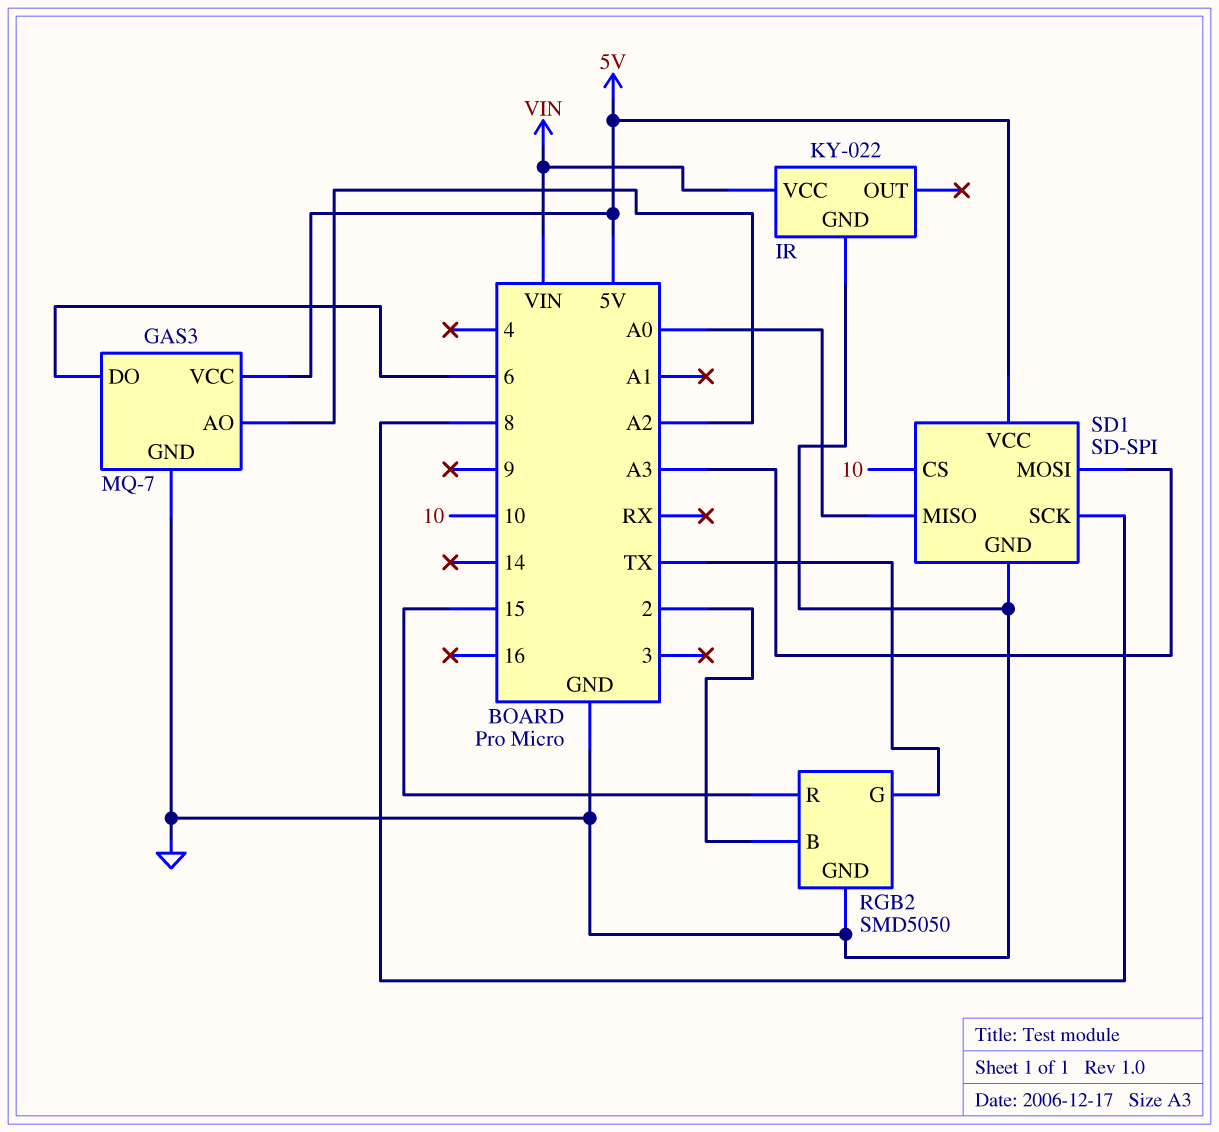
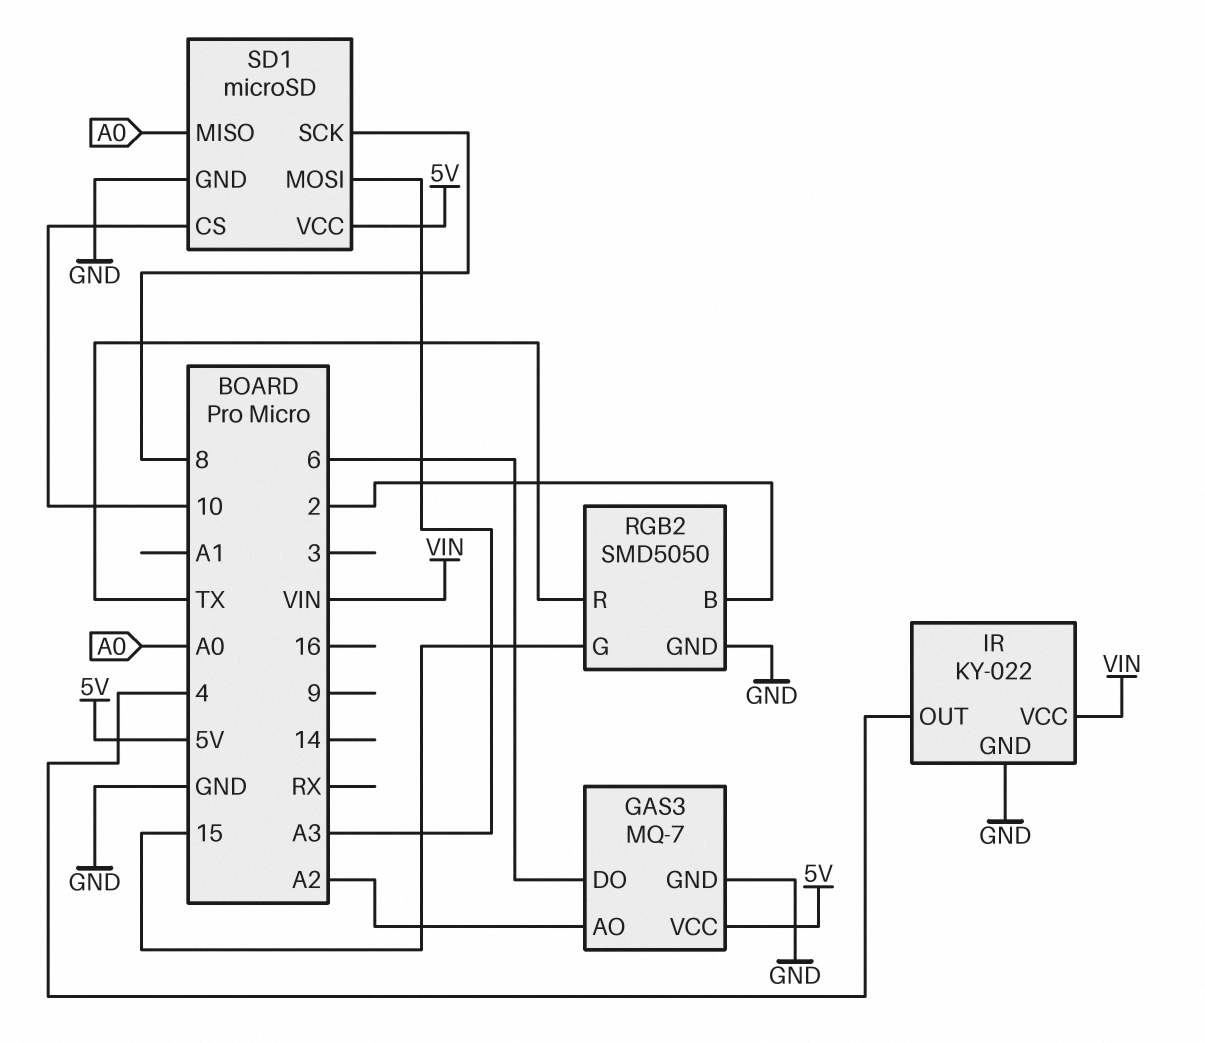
IR pin OUT: none -> 4
RGB2 pin G: TX -> 15
RGB2 pin R: 15 -> TX
SD1: SD-SPI -> microSD

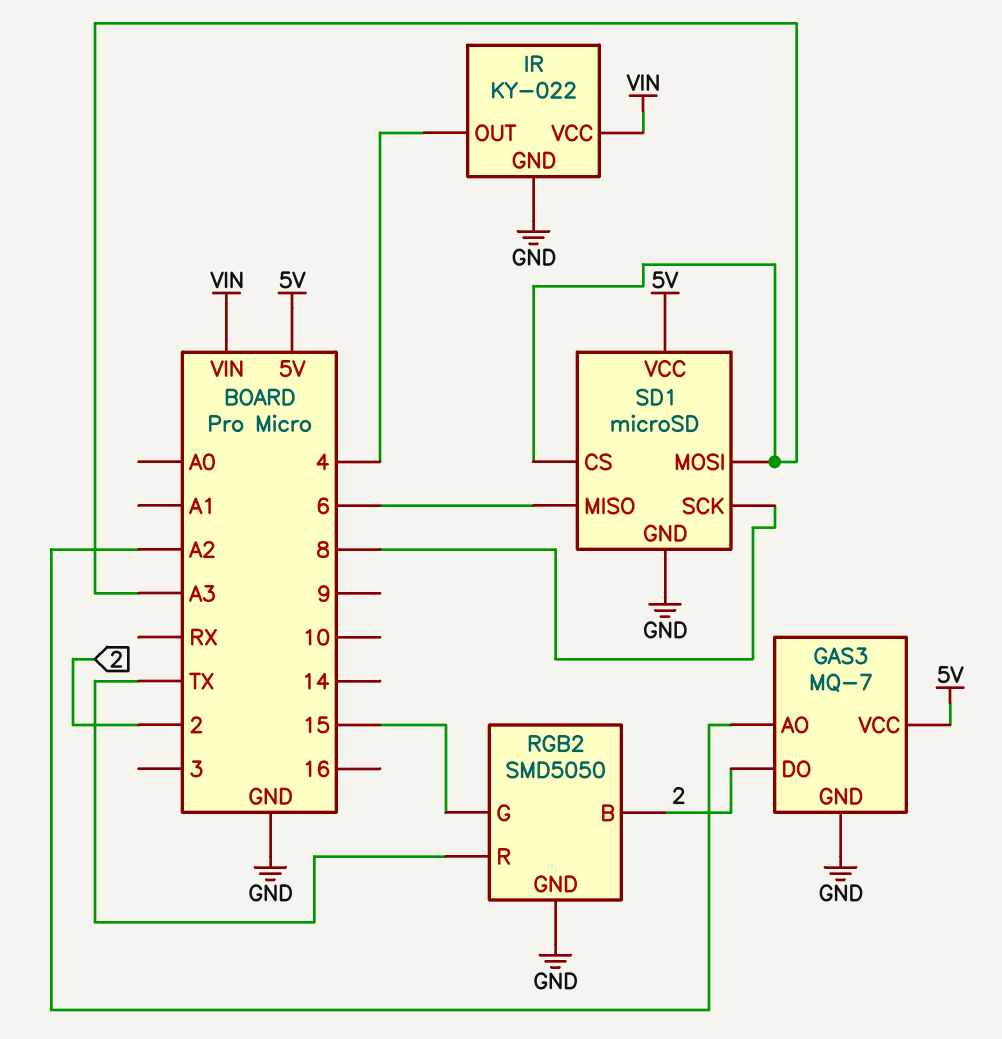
GAS3 pin DO: 6 -> 2
SD1 pin CS: 10 -> A3
SD1 pin MISO: A0 -> 6

